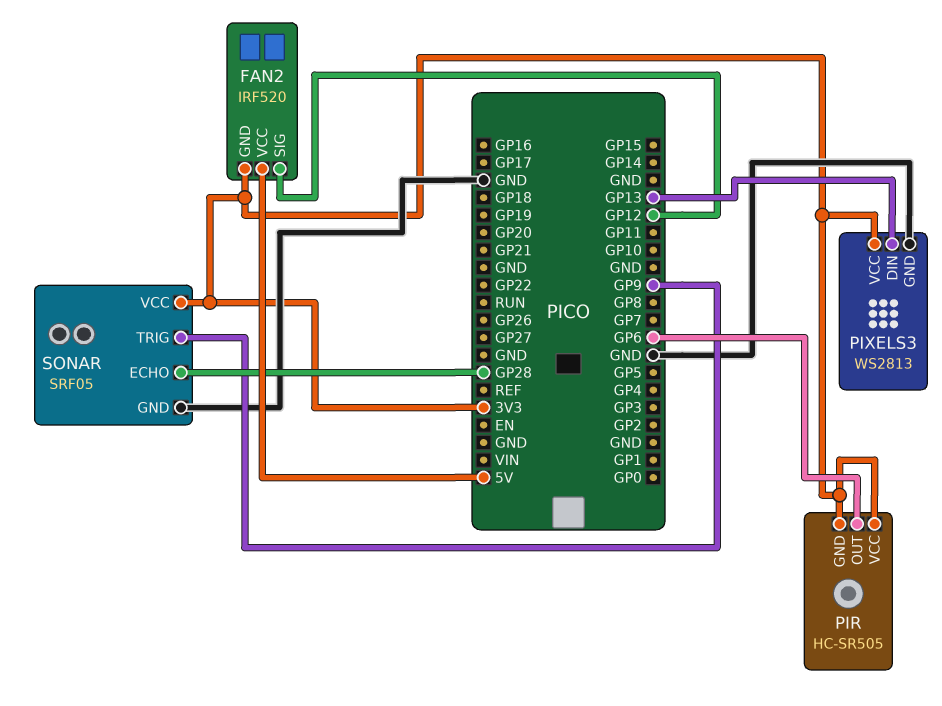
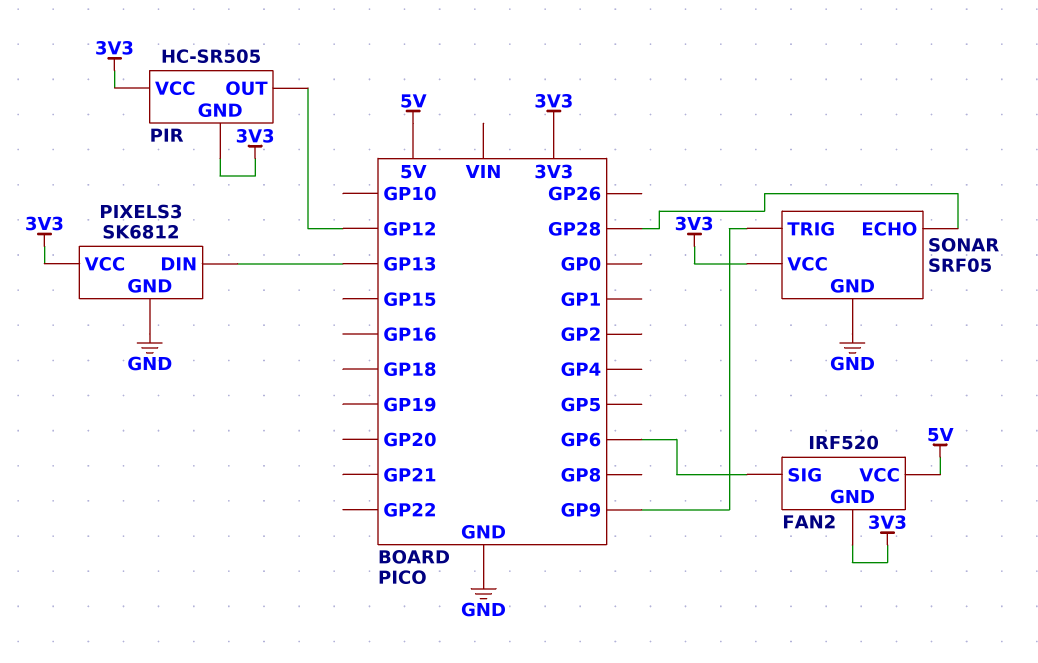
FAN2 pin SIG: GP12 -> GP6
PIR pin OUT: GP6 -> GP12
PIXELS3: WS2813 -> SK6812

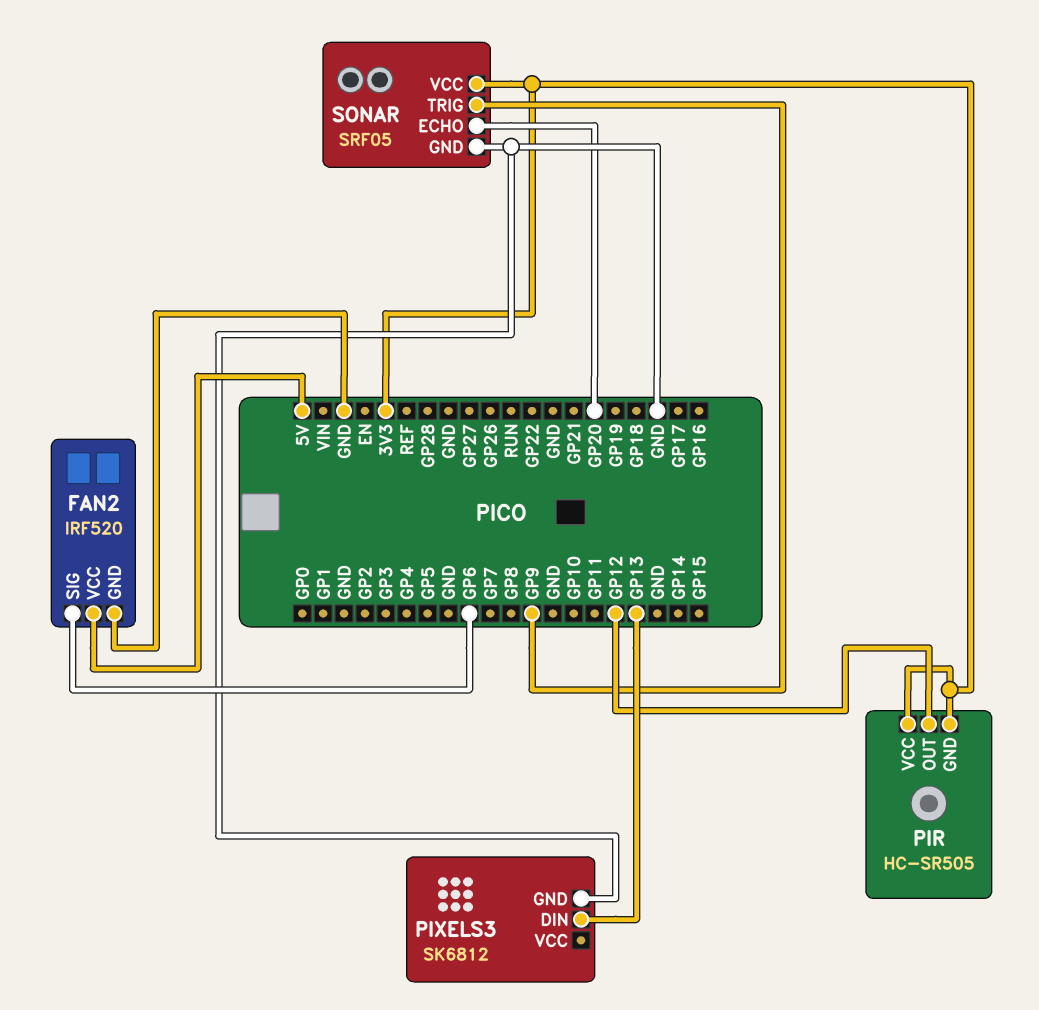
FAN2 pin GND: 3V3 -> GND
PIXELS3 pin VCC: 3V3 -> none
SONAR pin ECHO: GP28 -> GP20

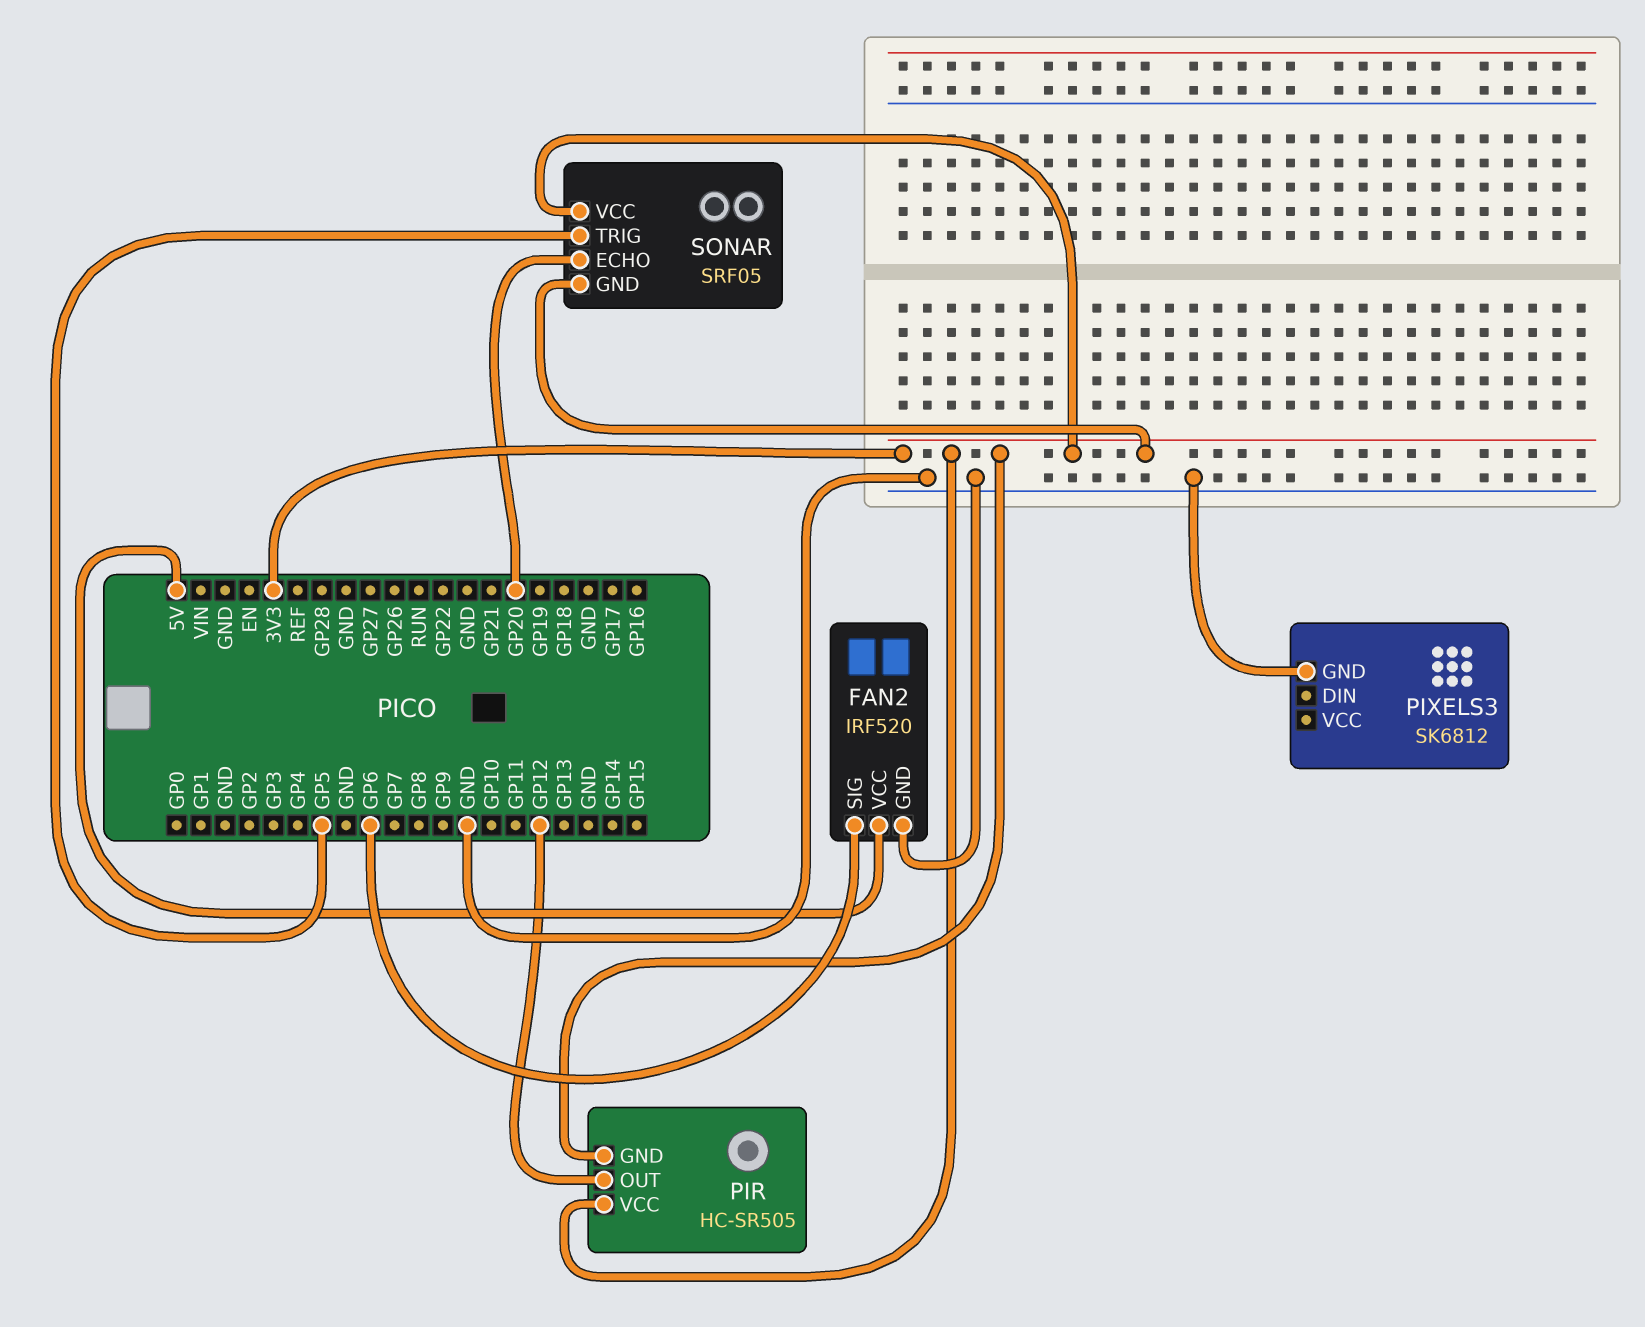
PIXELS3 pin DIN: GP13 -> none
SONAR pin GND: GND -> 3V3
SONAR pin TRIG: GP9 -> GP5

